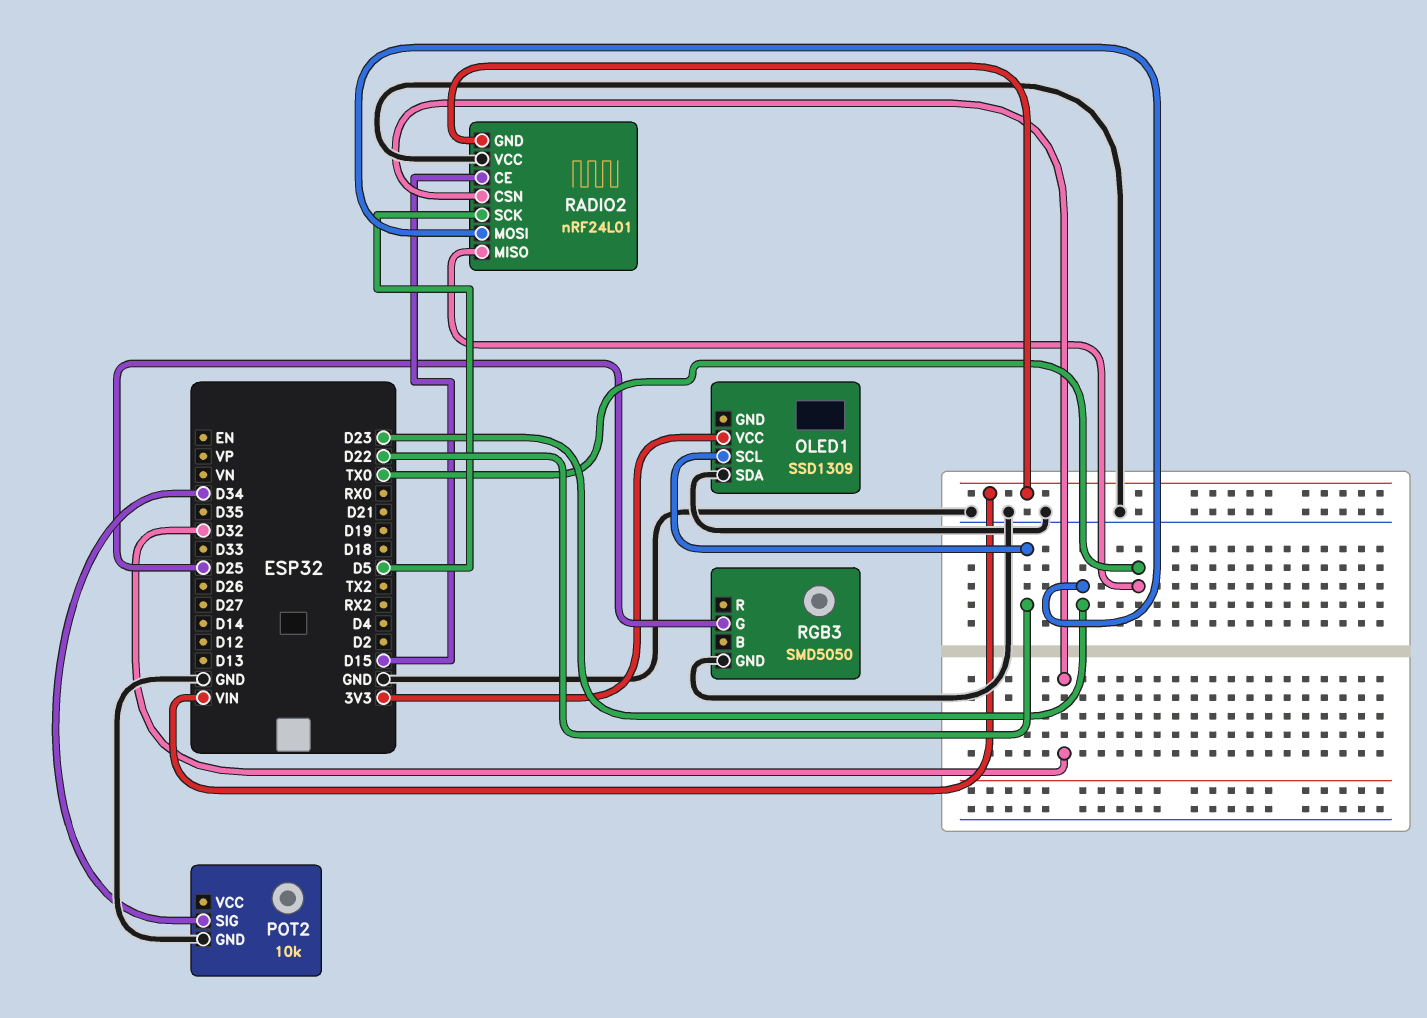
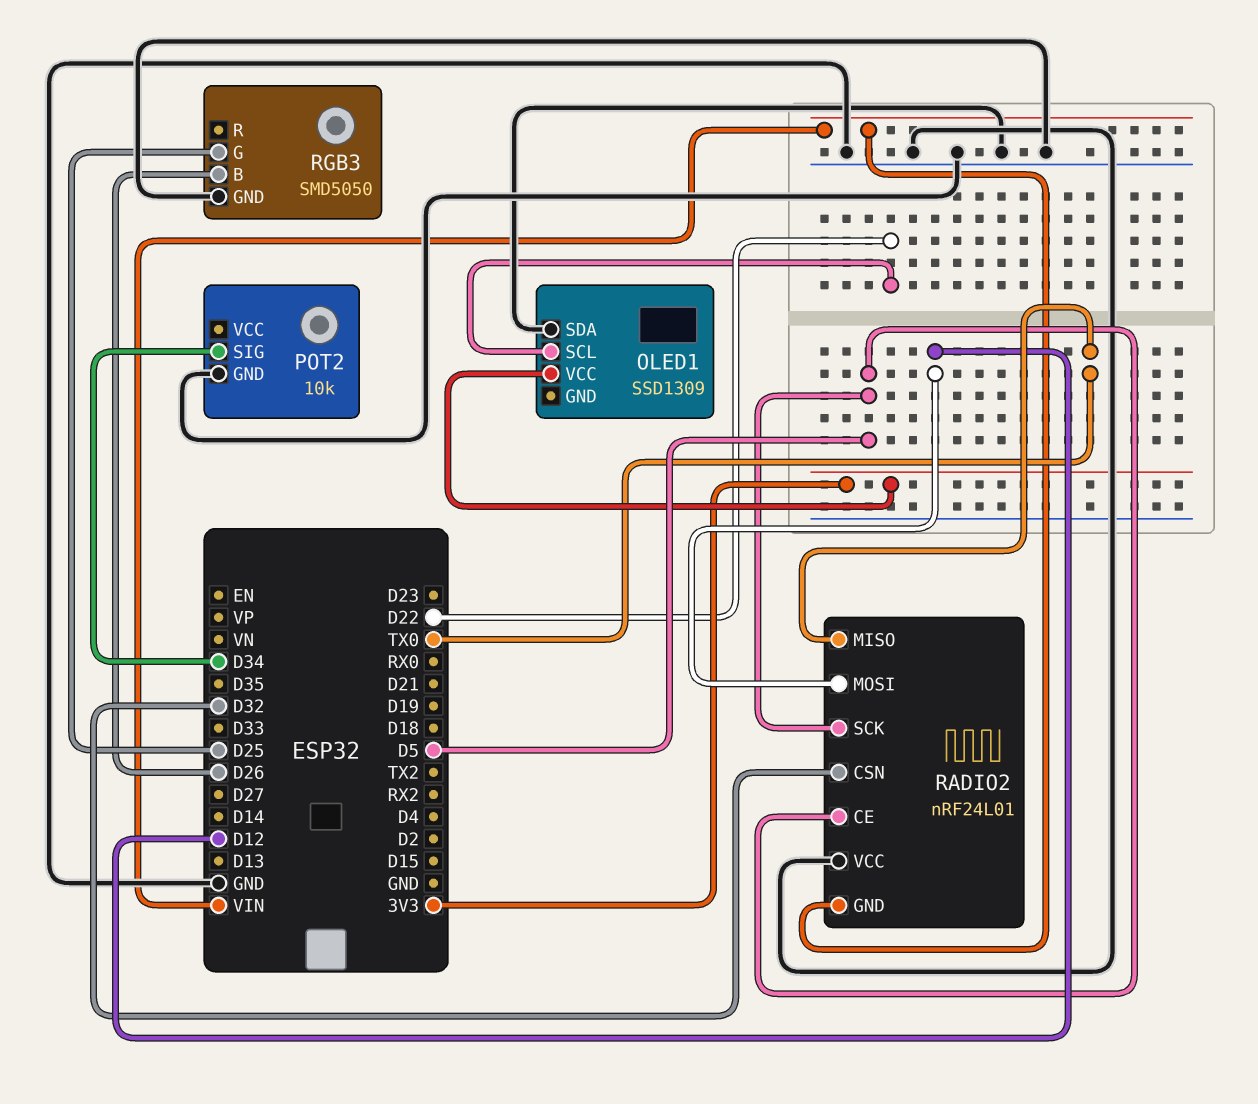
RADIO2 pin CE: D15 -> D5
RADIO2 pin MOSI: D23 -> D12
RGB3 pin B: none -> D26

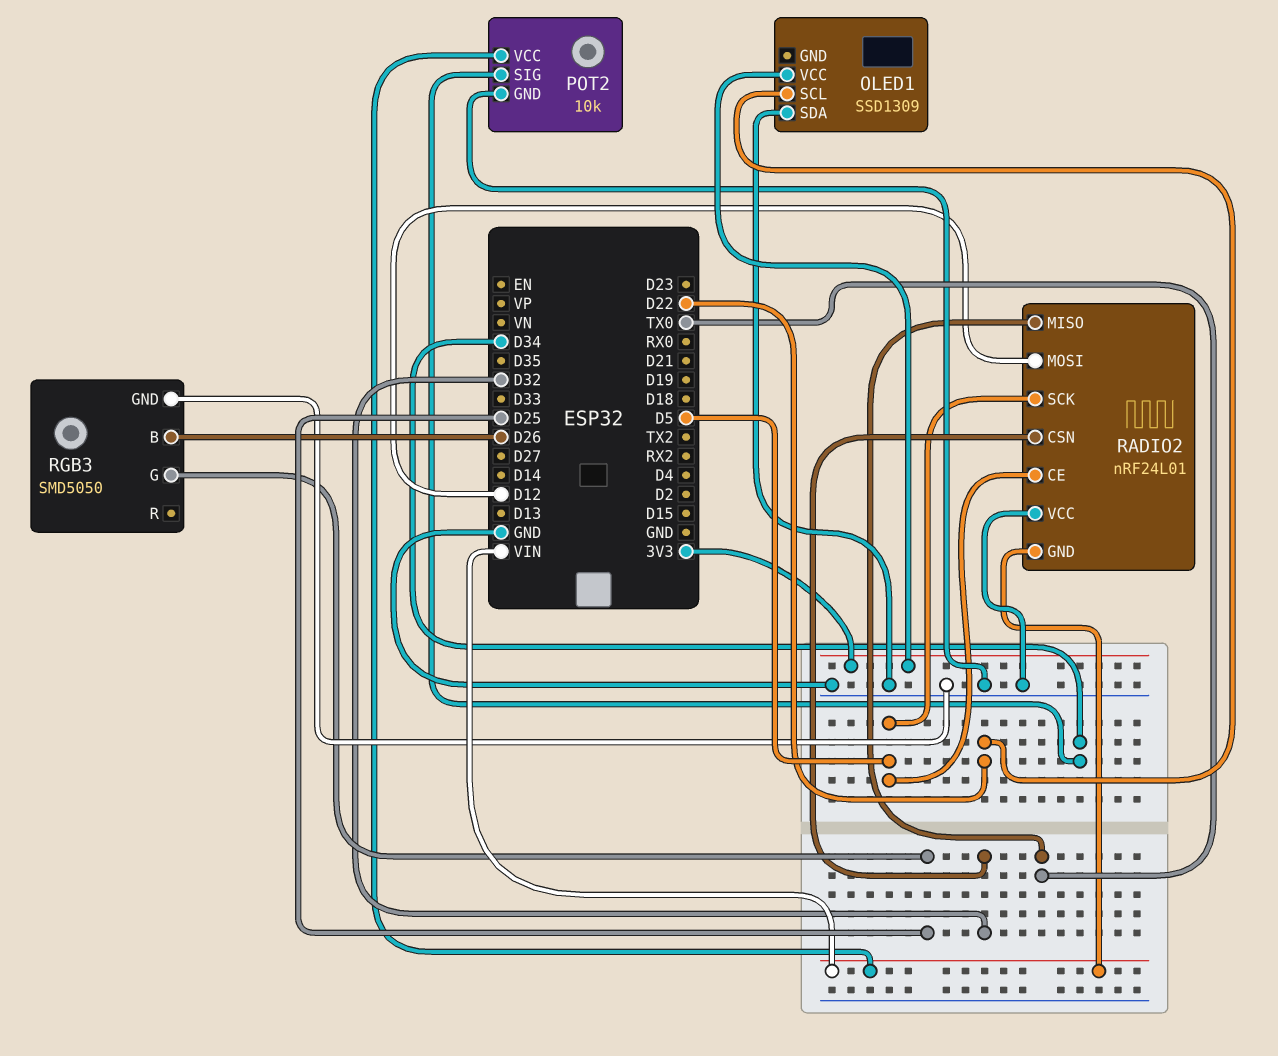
POT2 pin VCC: none -> VIN

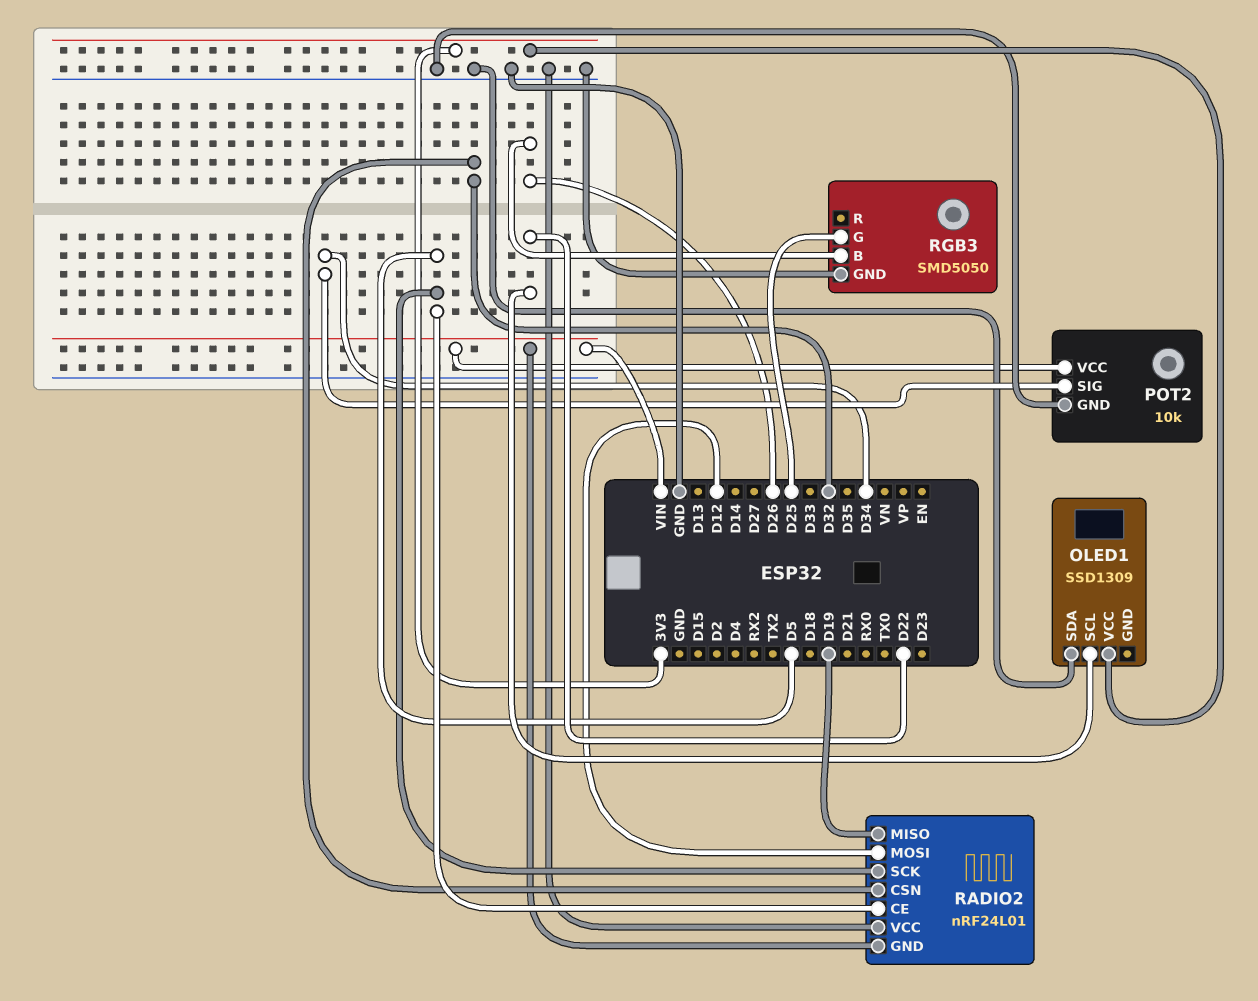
RADIO2 pin MISO: TX0 -> D19

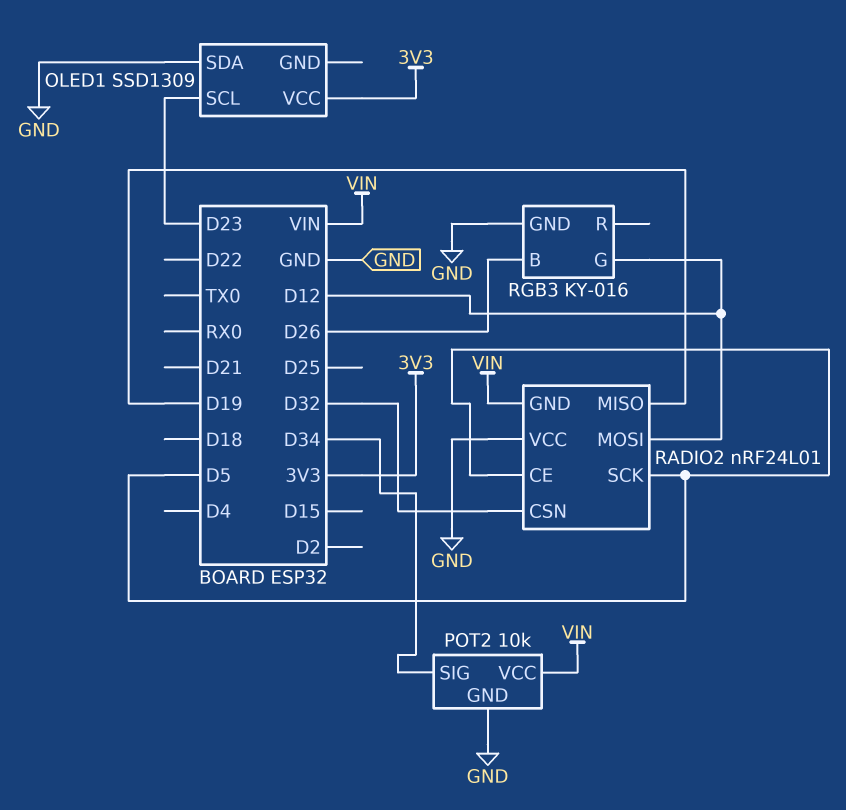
OLED1 pin SCL: D22 -> D23
RGB3: SMD5050 -> KY-016
RGB3 pin G: D25 -> D12

